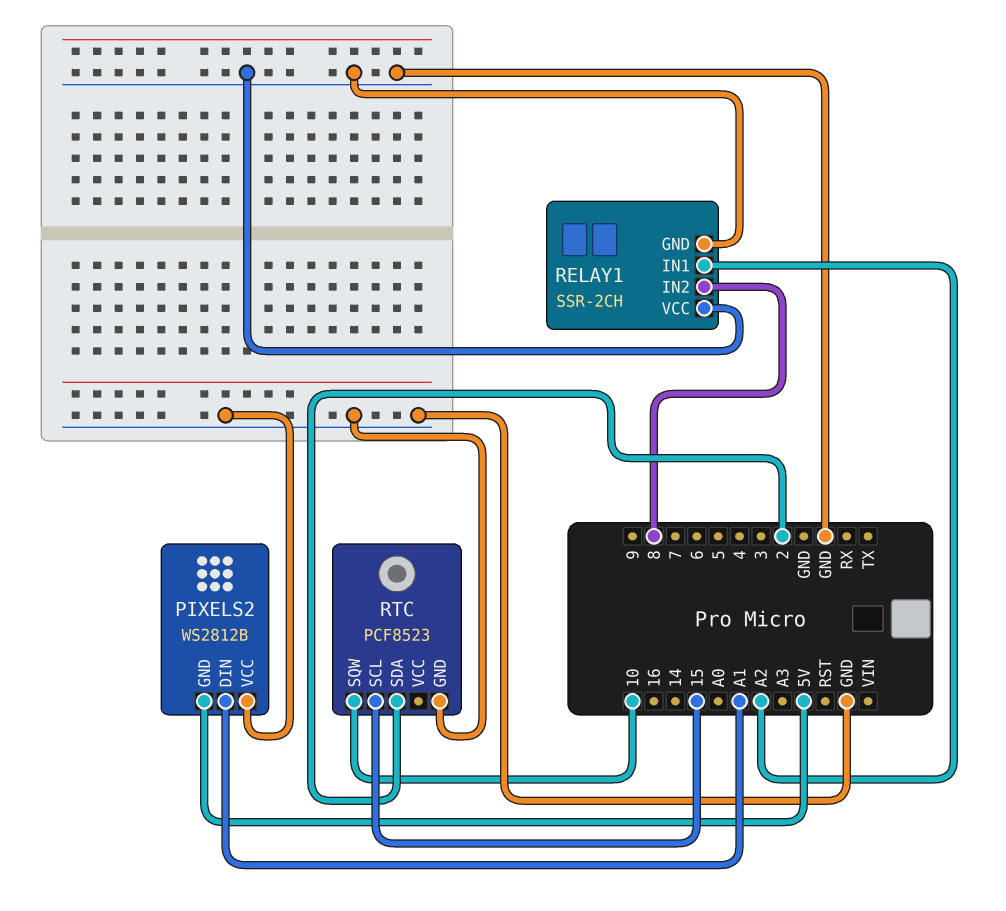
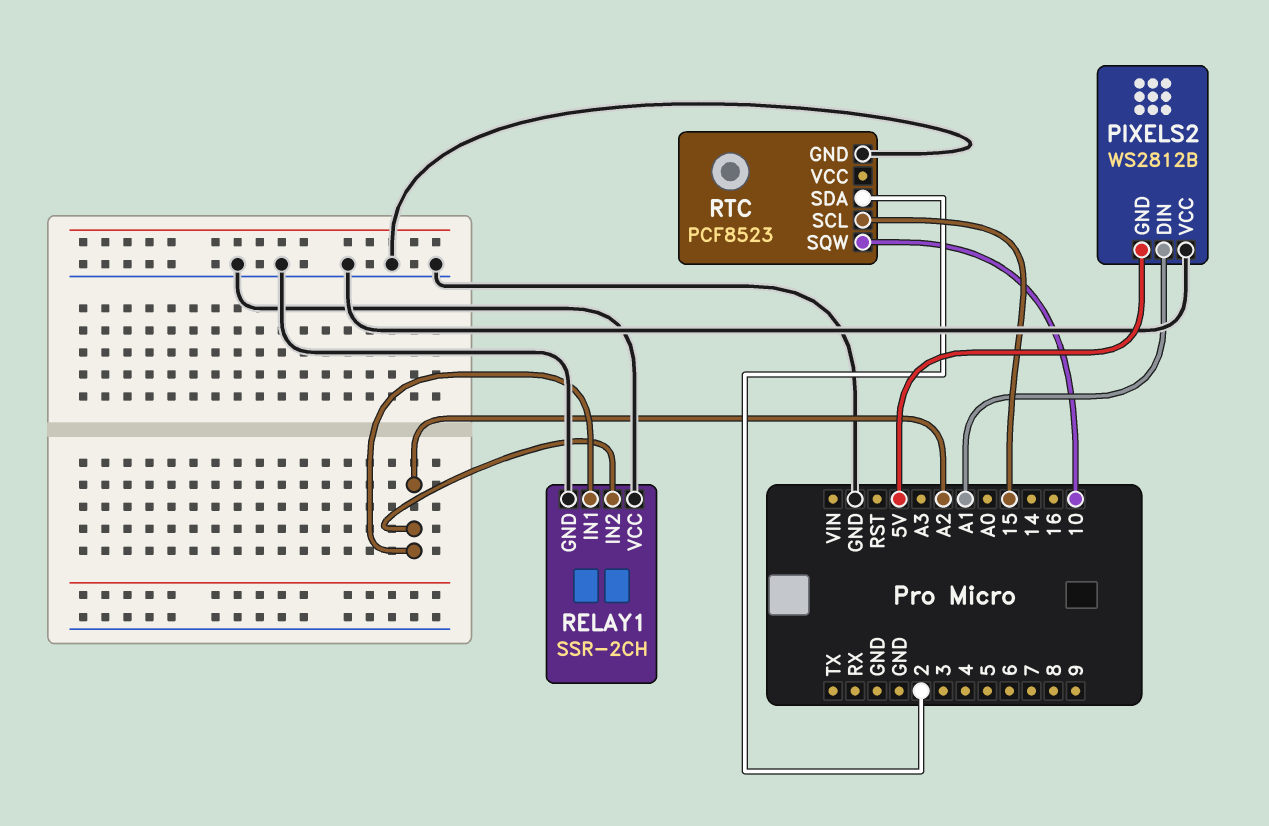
RELAY1 pin IN2: 8 -> A2

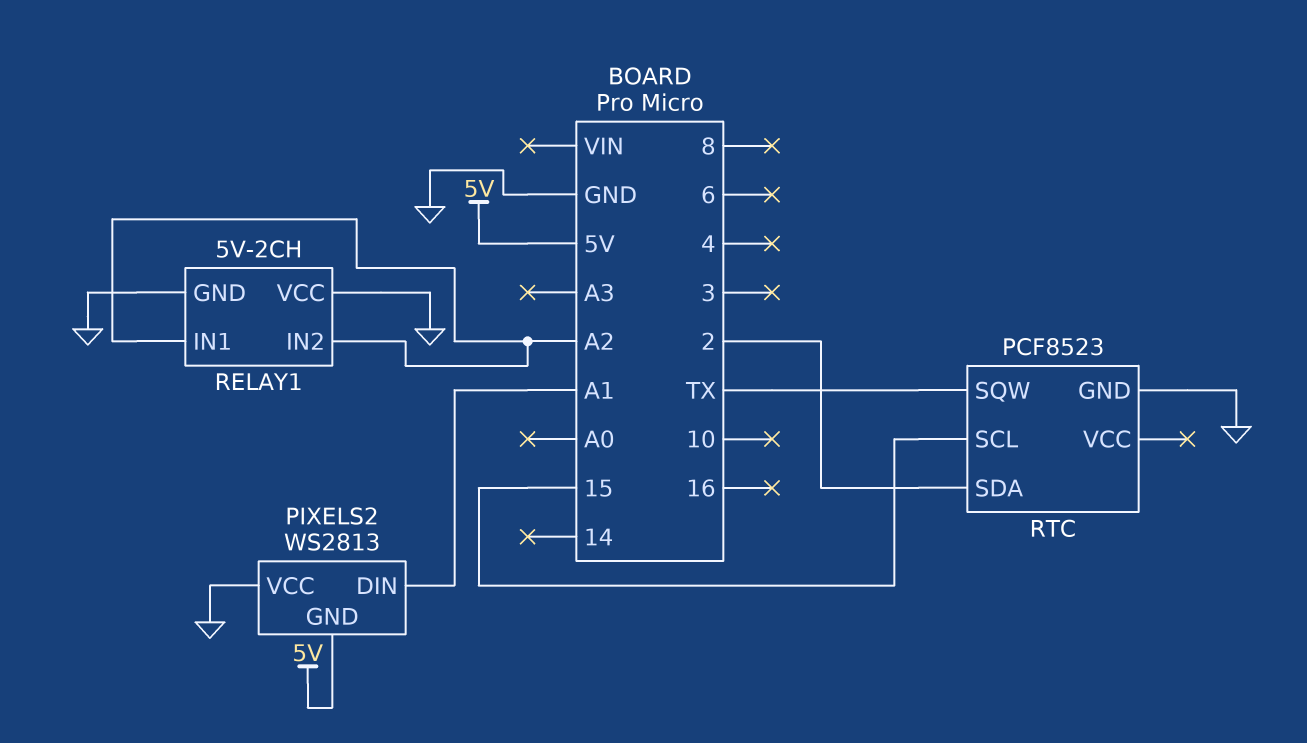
PIXELS2: WS2812B -> WS2813
RELAY1: SSR-2CH -> 5V-2CH
RTC pin SQW: 10 -> TX

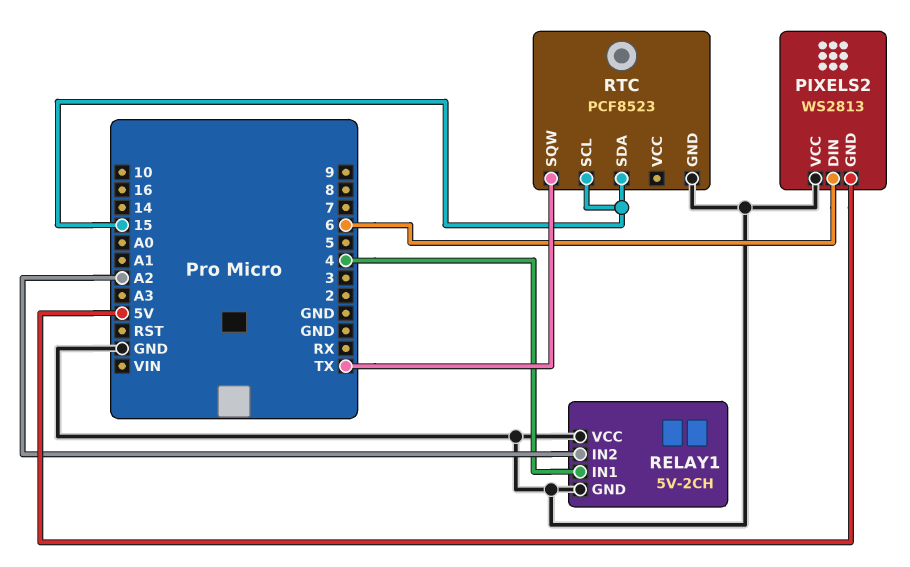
PIXELS2 pin DIN: A1 -> 6
RELAY1 pin IN1: A2 -> 4
RTC pin SDA: 2 -> 15

